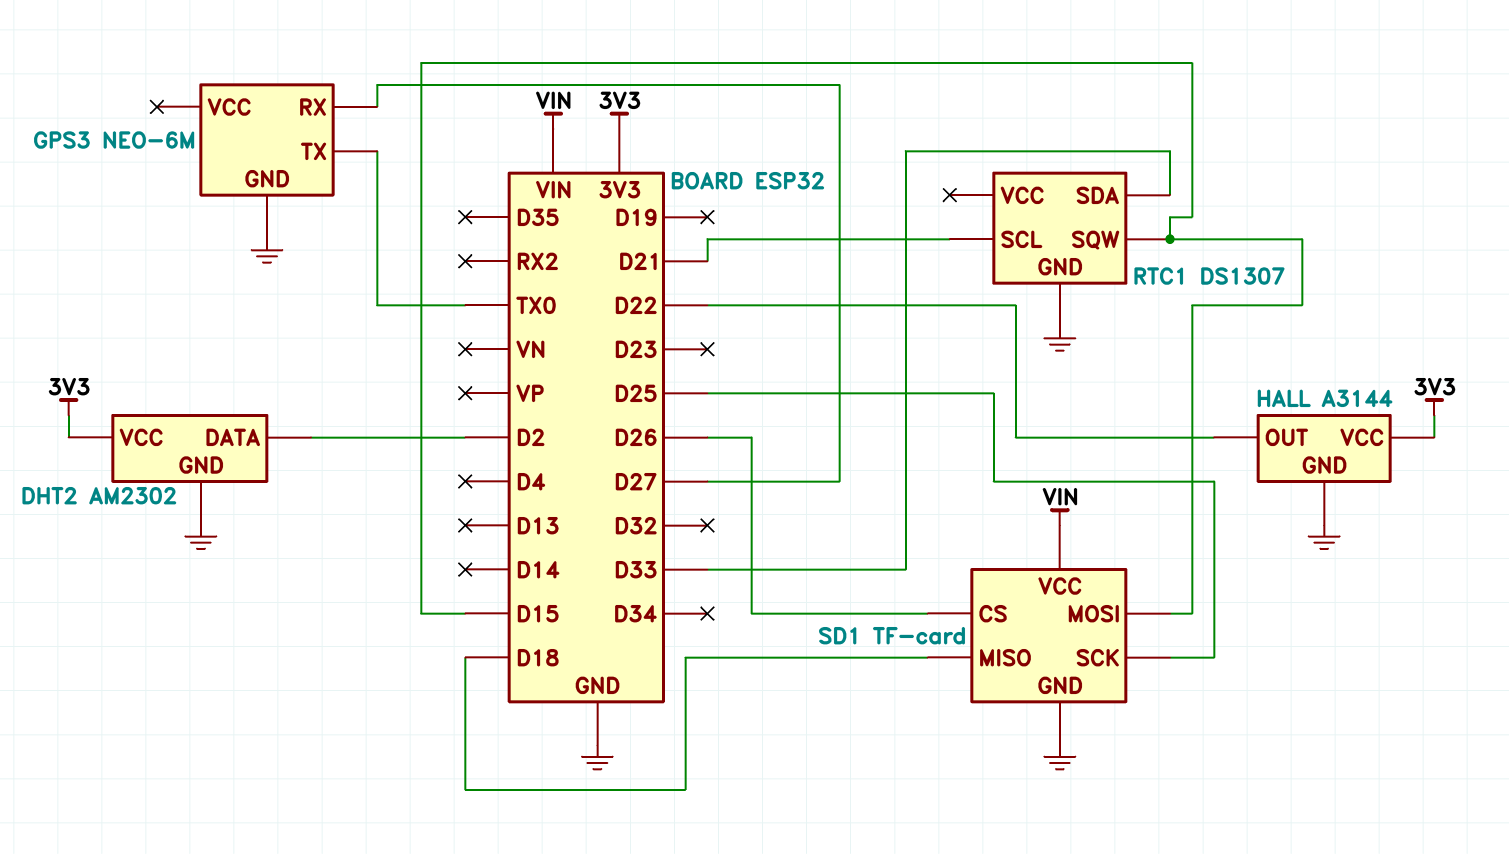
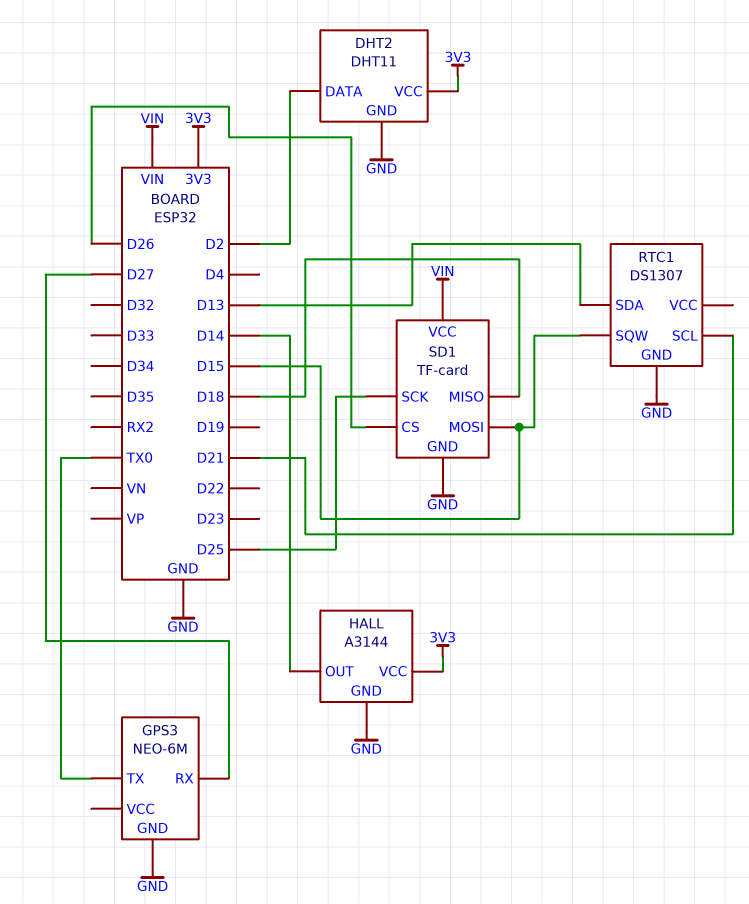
DHT2: AM2302 -> DHT11
HALL pin OUT: D22 -> D14
RTC1 pin SDA: D33 -> D13

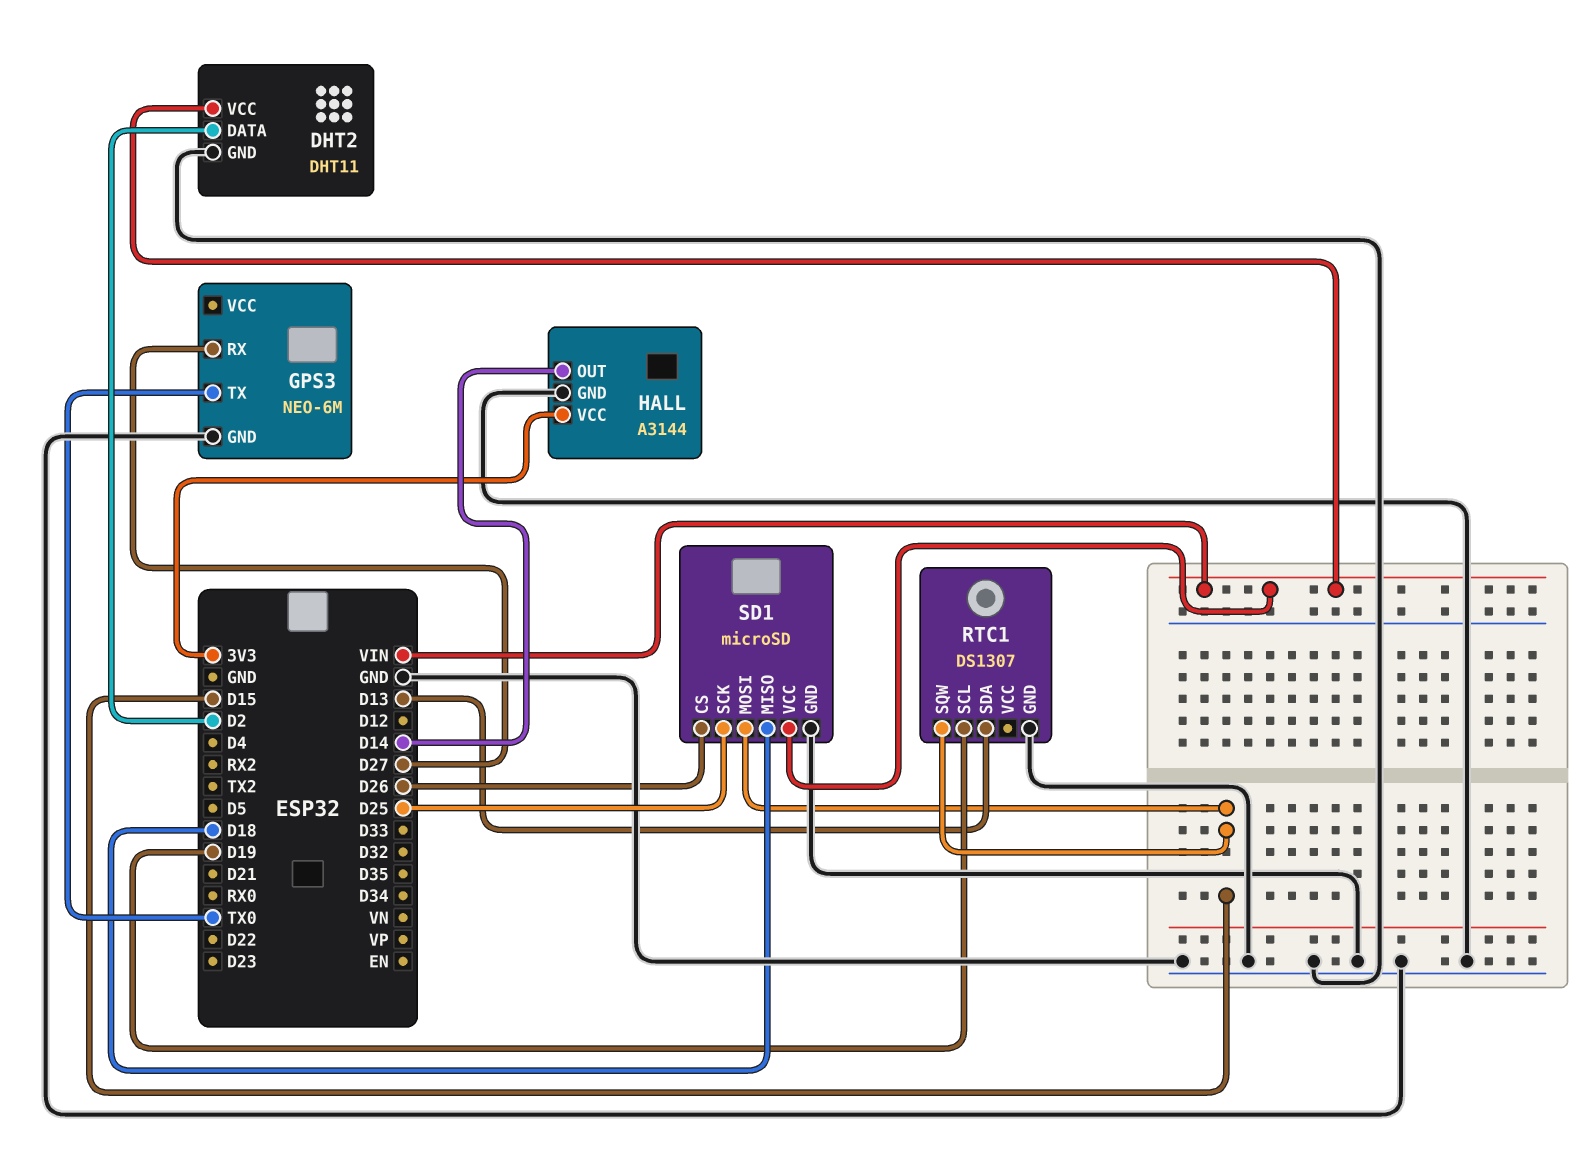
DHT2 pin VCC: 3V3 -> VIN
RTC1 pin SCL: D21 -> D19
SD1: TF-card -> microSD

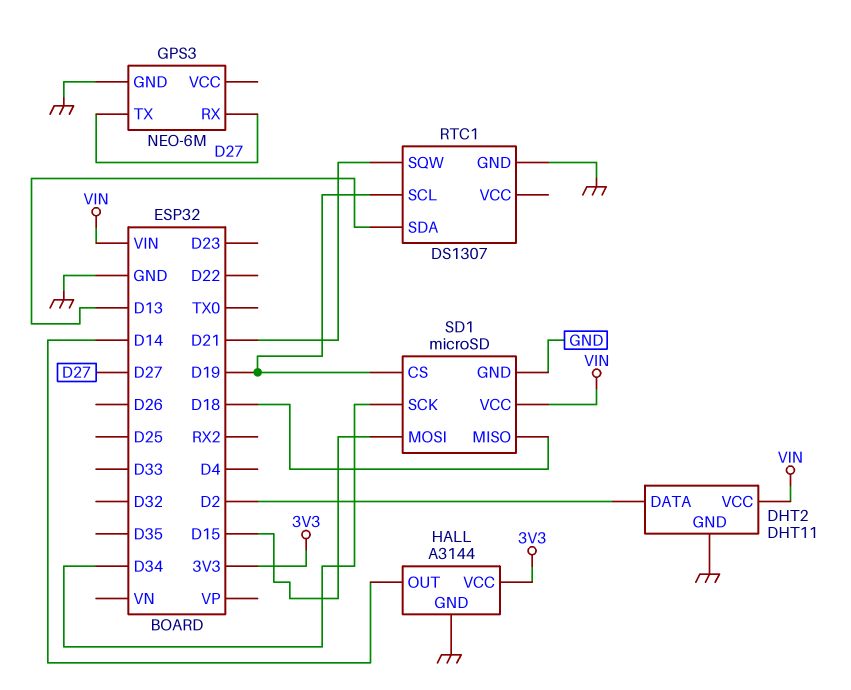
GPS3 pin TX: TX0 -> D27
RTC1 pin SQW: D15 -> D21
SD1 pin CS: D26 -> D19
SD1 pin SCK: D25 -> D34

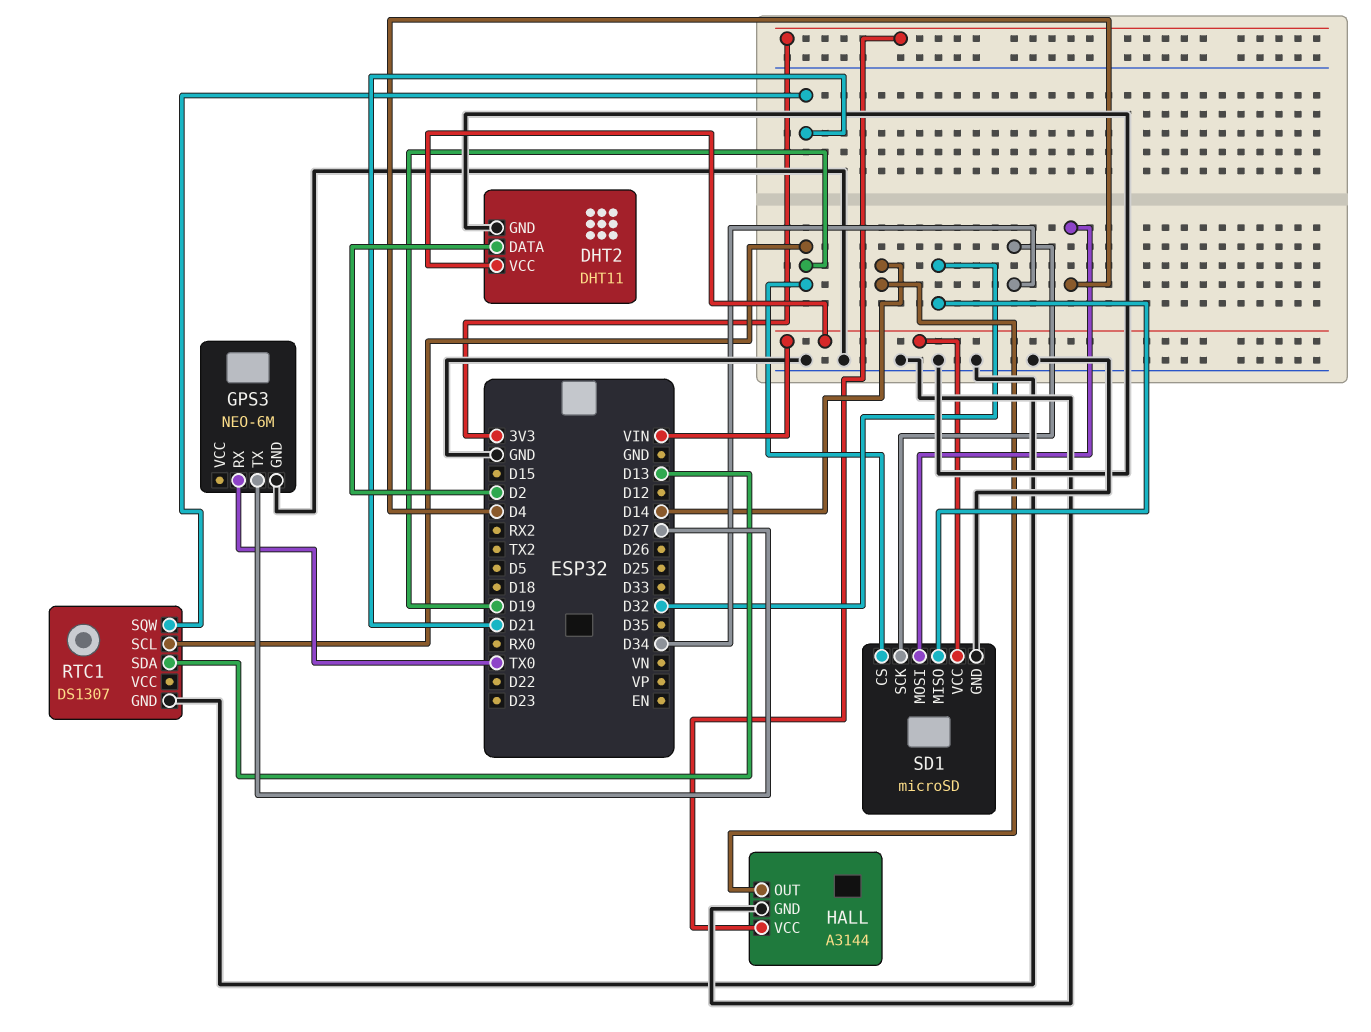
GPS3 pin RX: D27 -> TX0
SD1 pin MISO: D18 -> D32
SD1 pin MOSI: D15 -> D4

